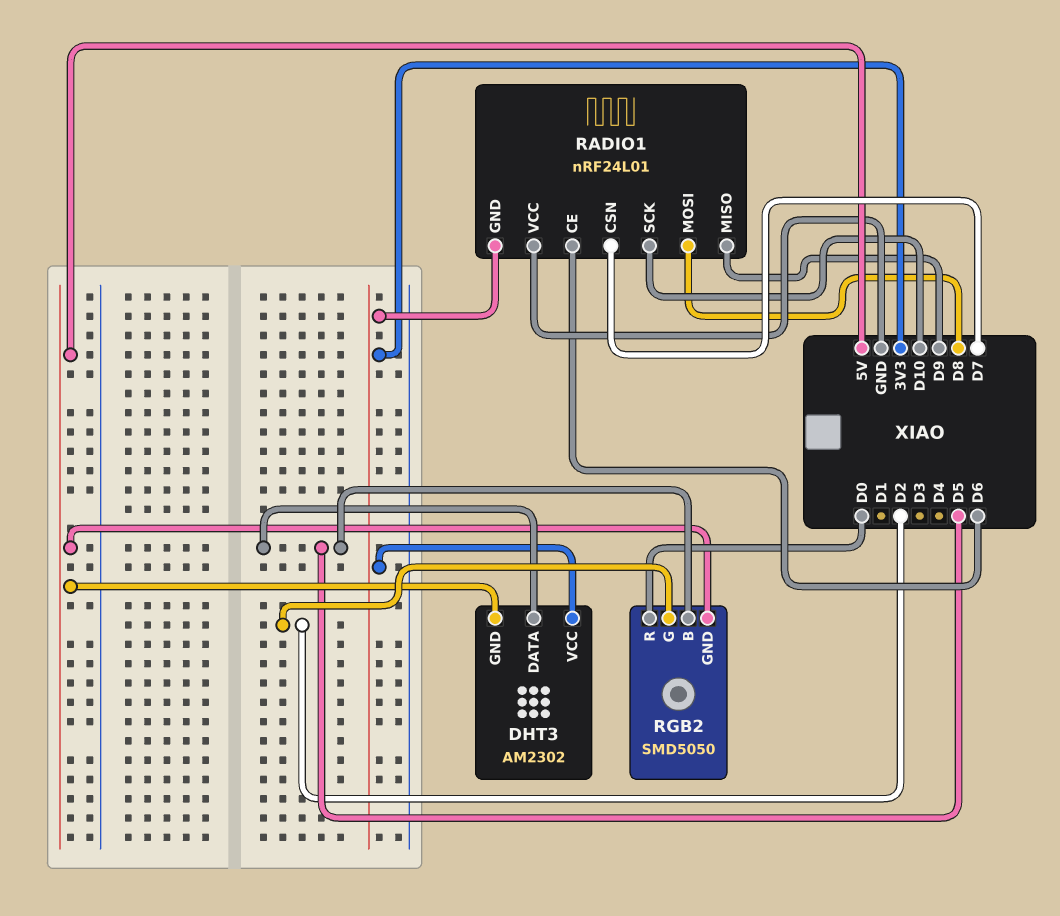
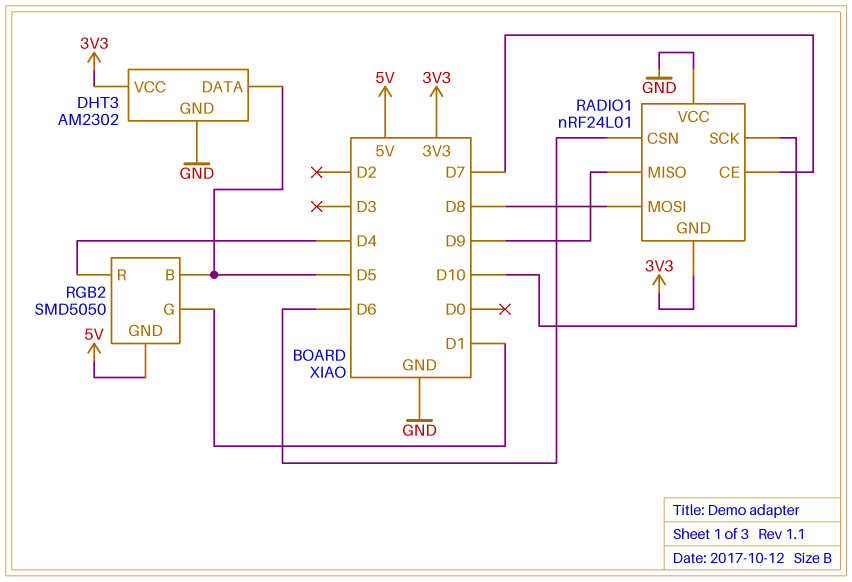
DHT3 pin GND: 5V -> GND
RADIO1 pin CE: D6 -> D7
RADIO1 pin CSN: D7 -> D6
RGB2 pin G: D2 -> D1
RGB2 pin R: D0 -> D4

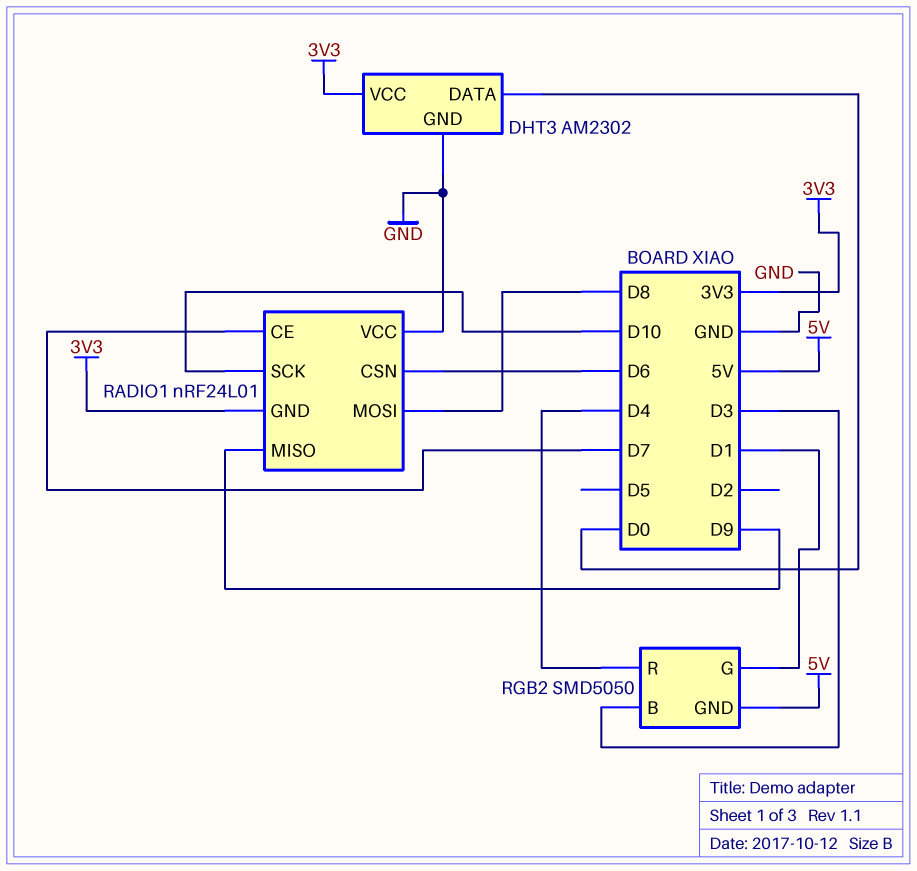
DHT3 pin DATA: D5 -> D0
RGB2 pin B: D5 -> D3

